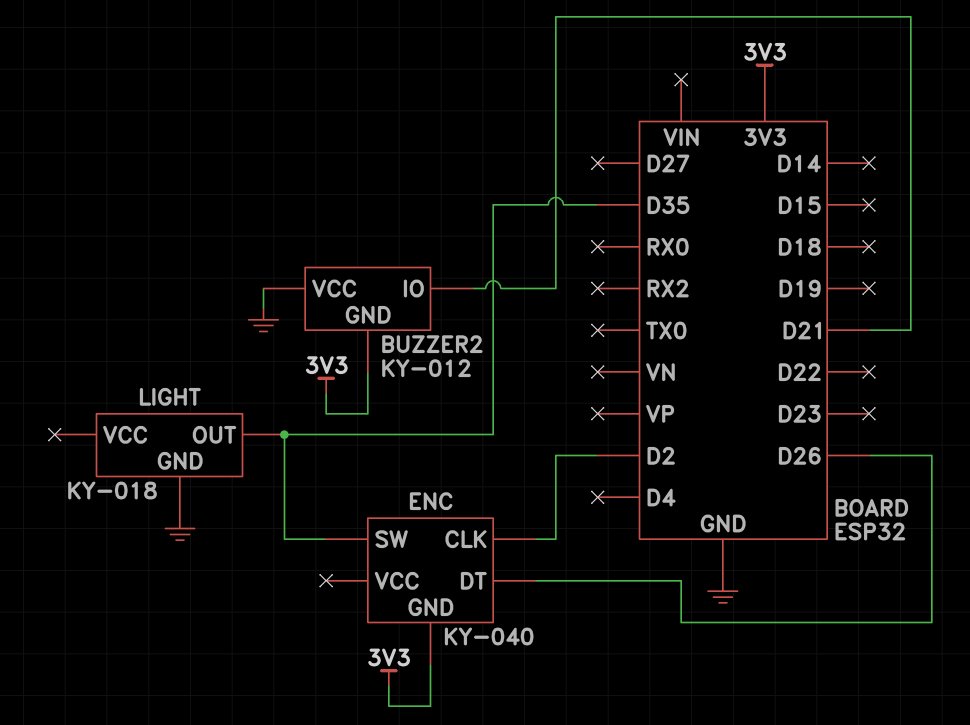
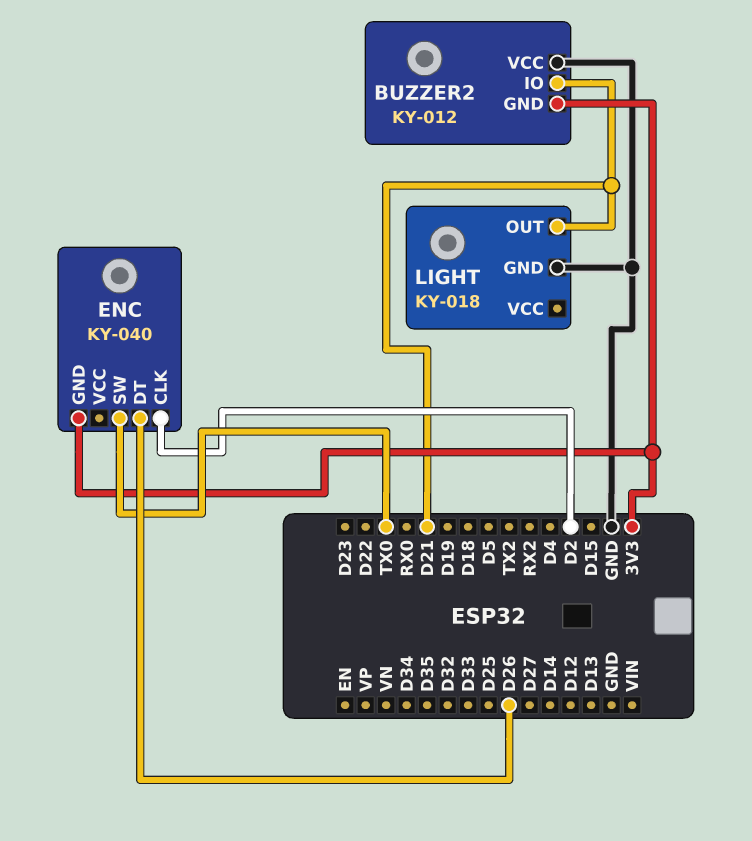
ENC pin SW: D35 -> TX0
LIGHT pin OUT: D35 -> D21

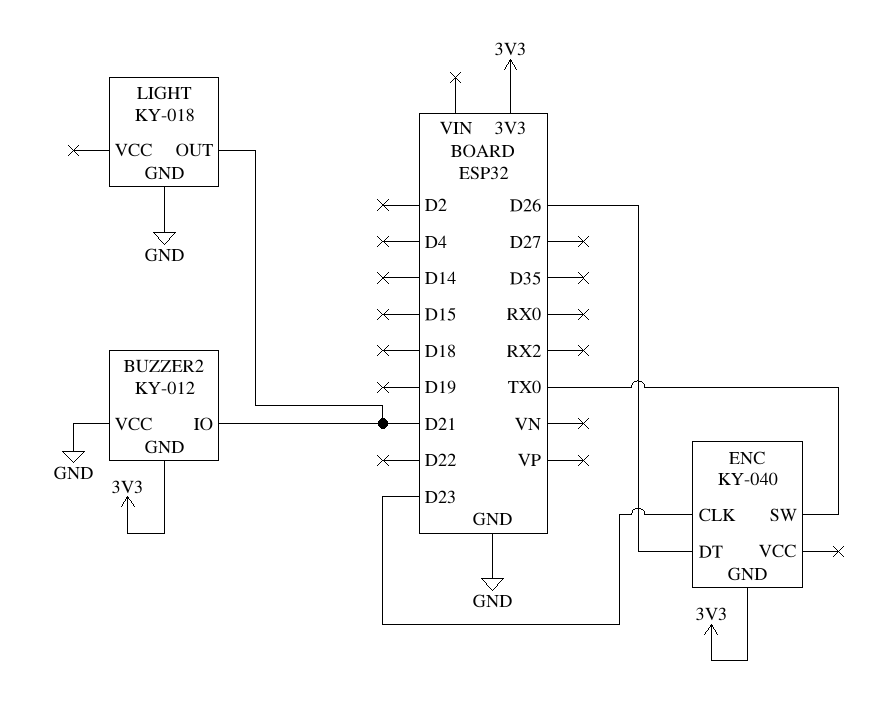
ENC pin CLK: D2 -> D23

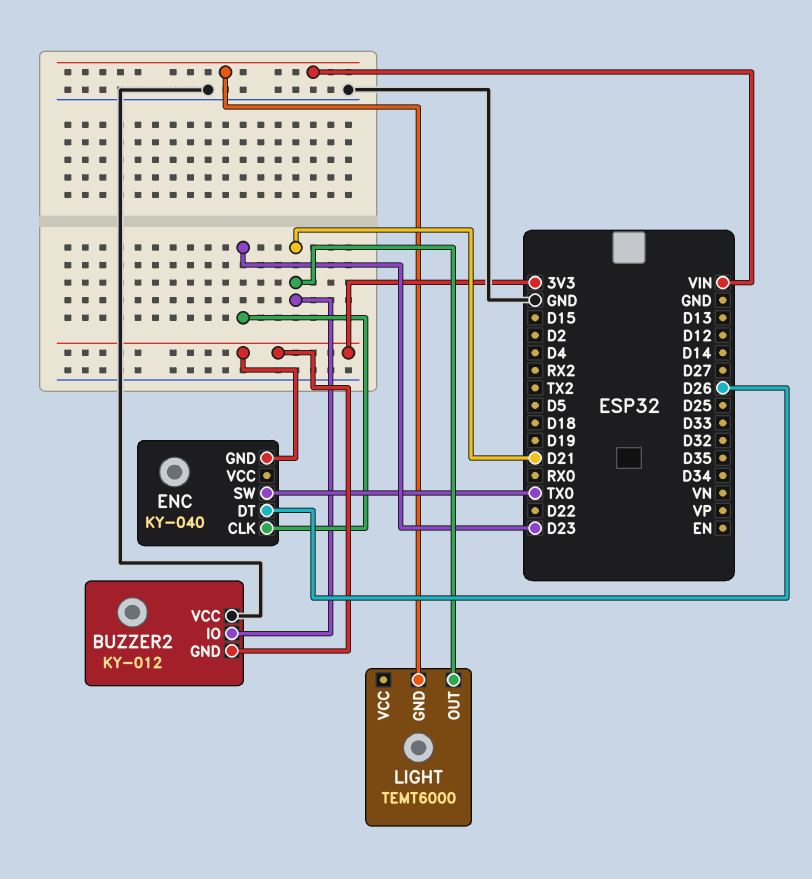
LIGHT: KY-018 -> TEMT6000
LIGHT pin GND: GND -> VIN

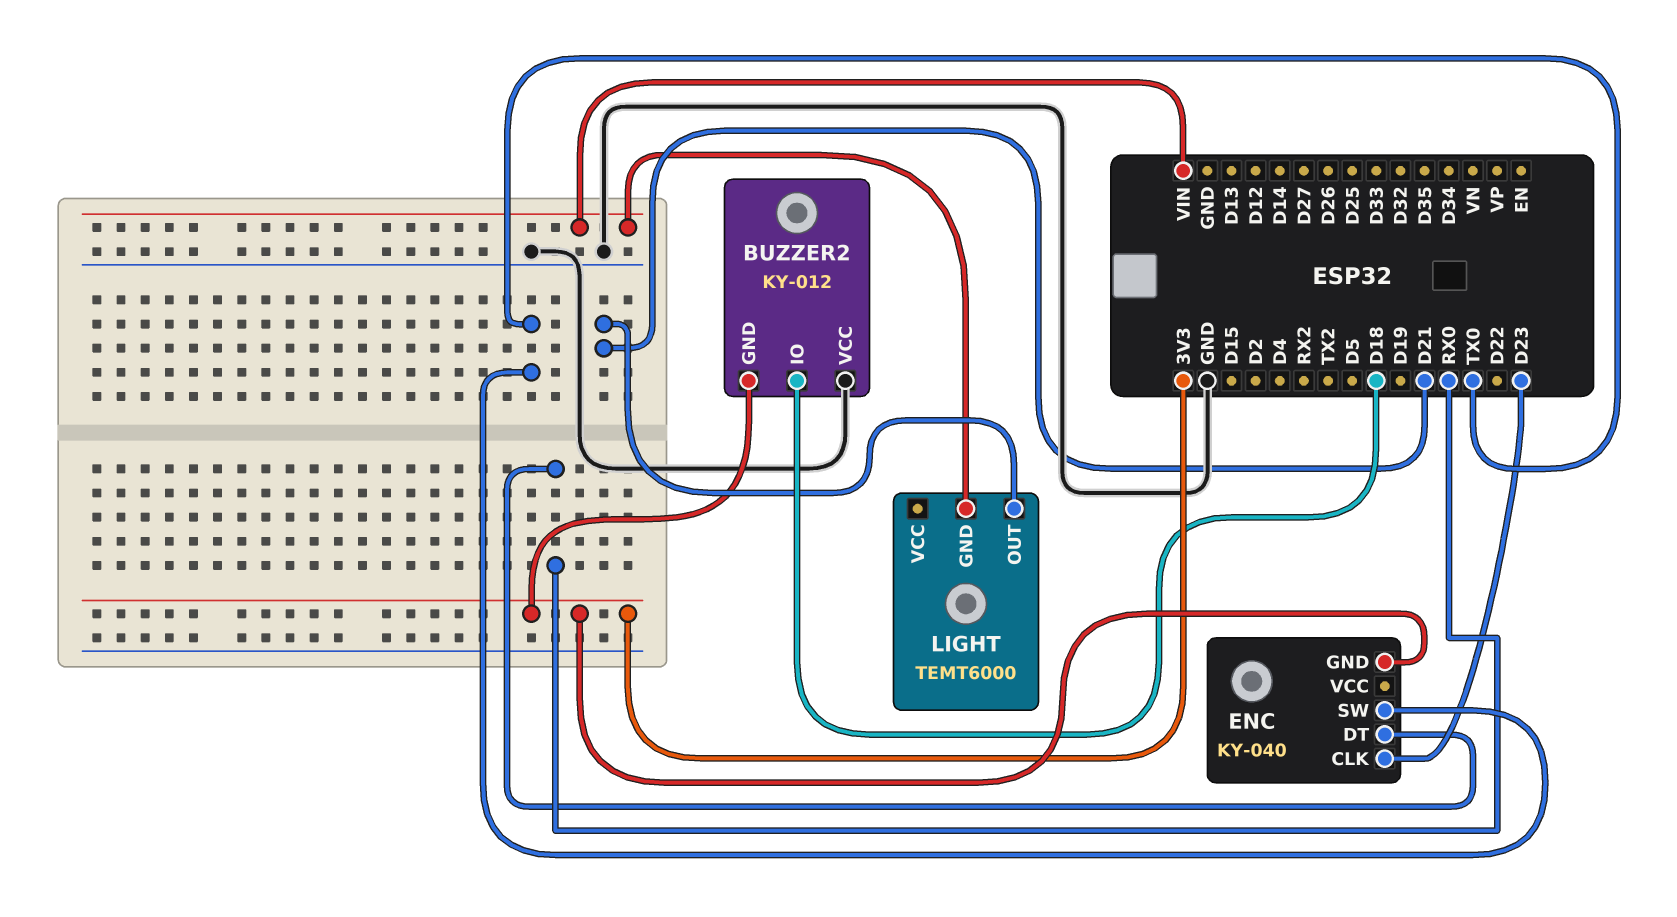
BUZZER2 pin IO: D21 -> D18
ENC pin DT: D26 -> RX0

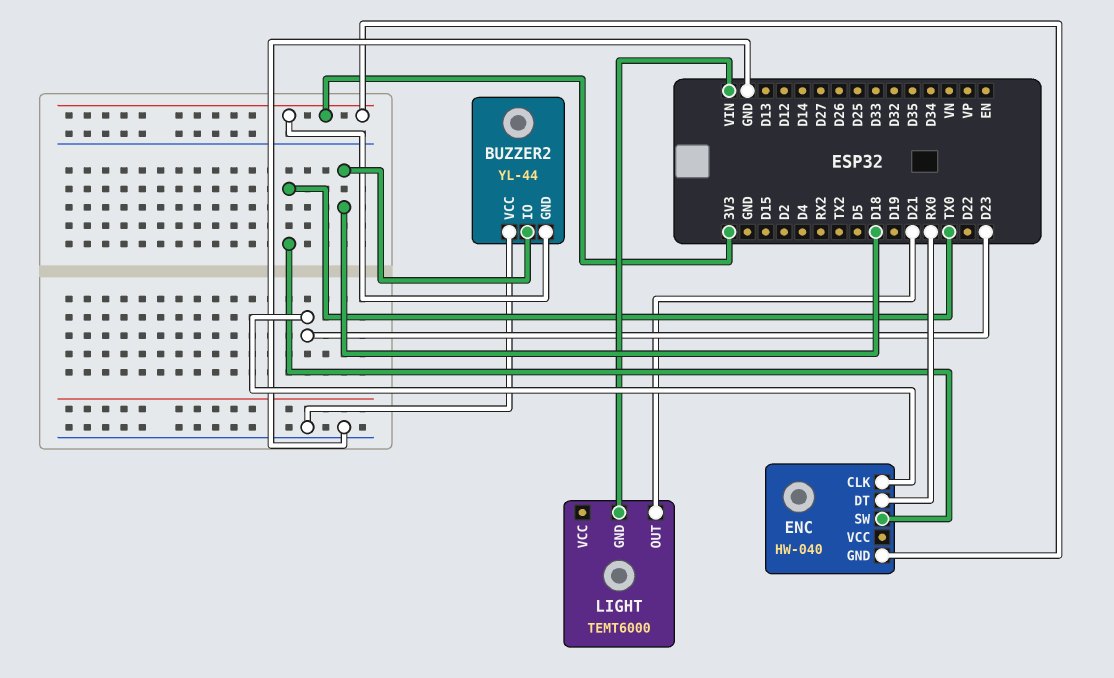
BUZZER2: KY-012 -> YL-44
ENC: KY-040 -> HW-040

